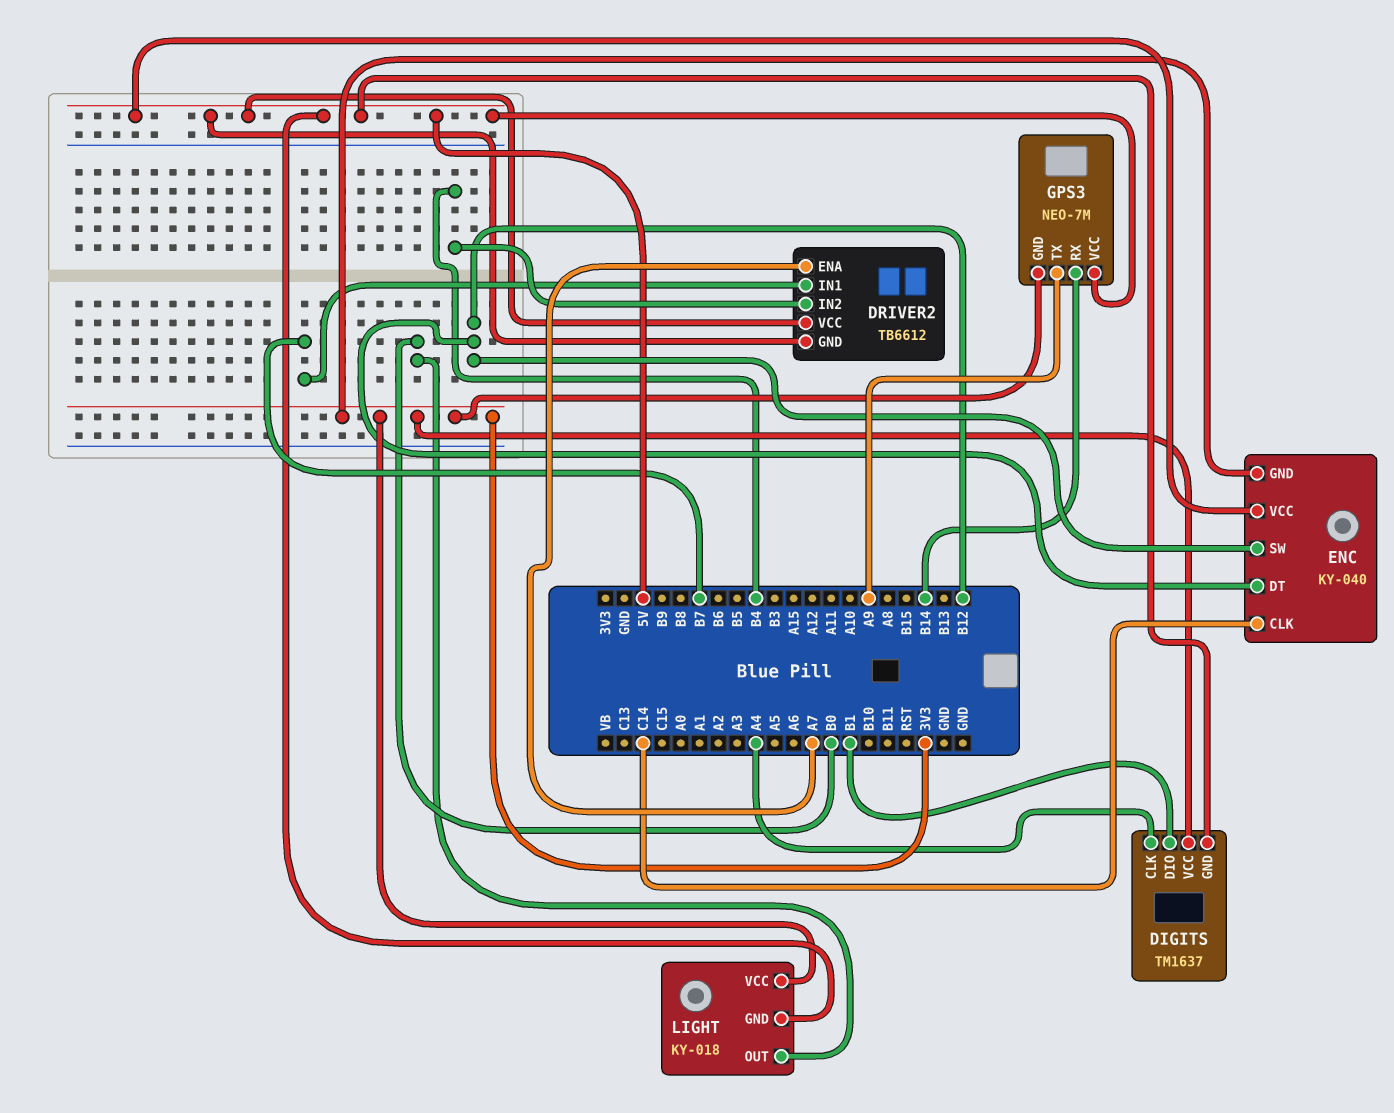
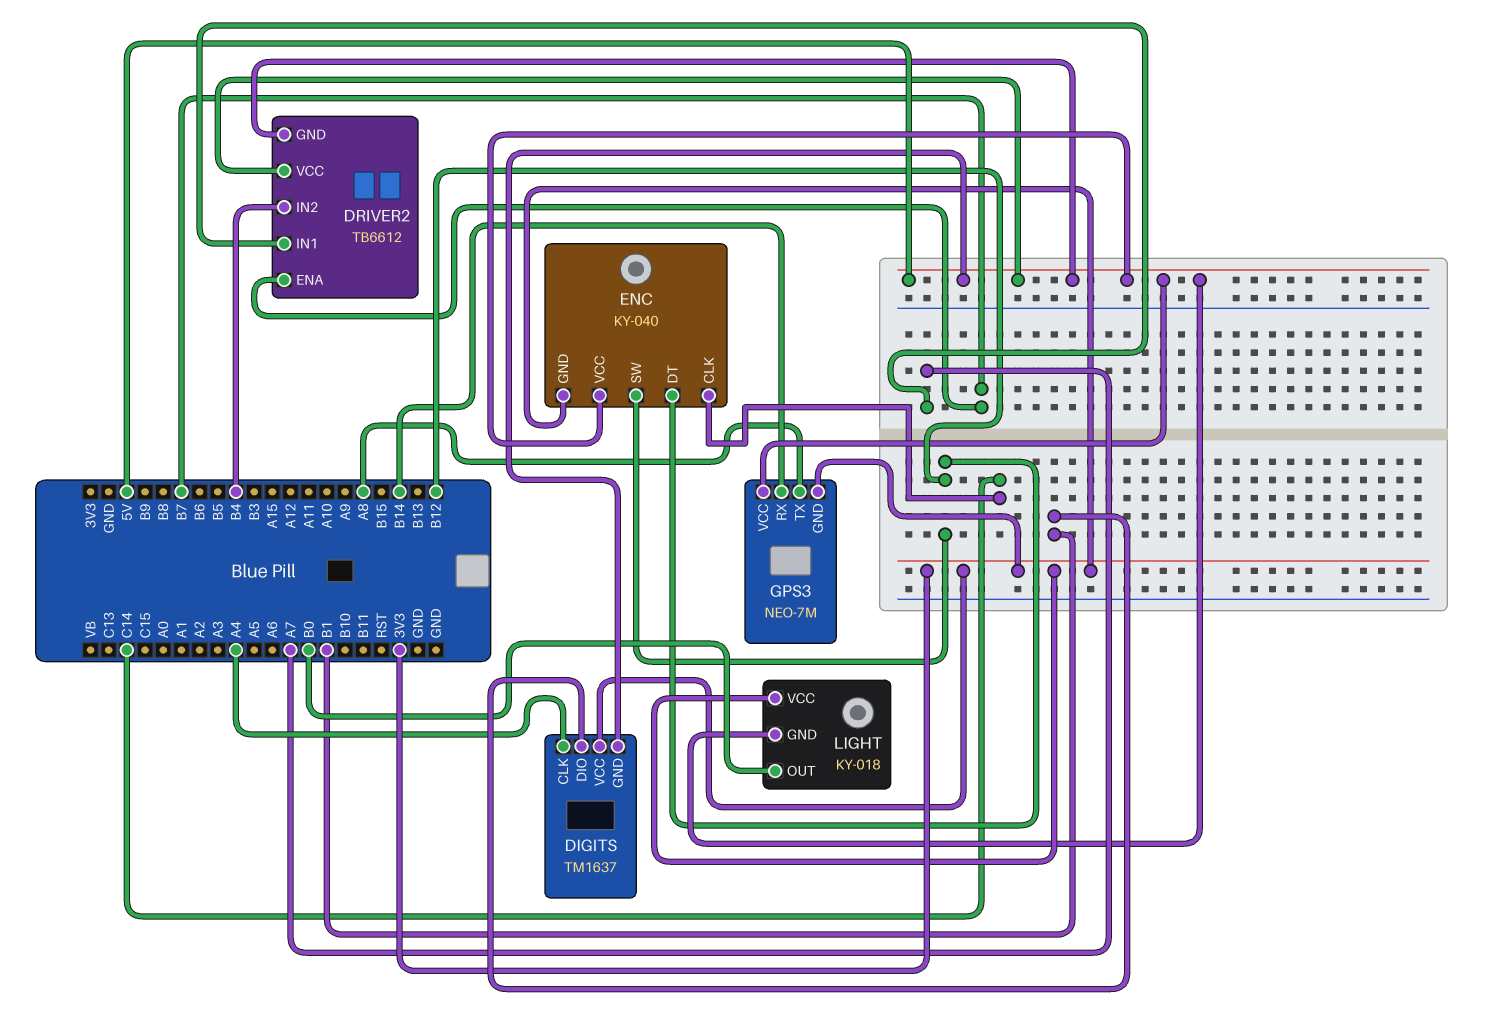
DRIVER2 pin ENA: A7 -> B7
DRIVER2 pin IN1: B7 -> A7
GPS3 pin TX: A9 -> A8

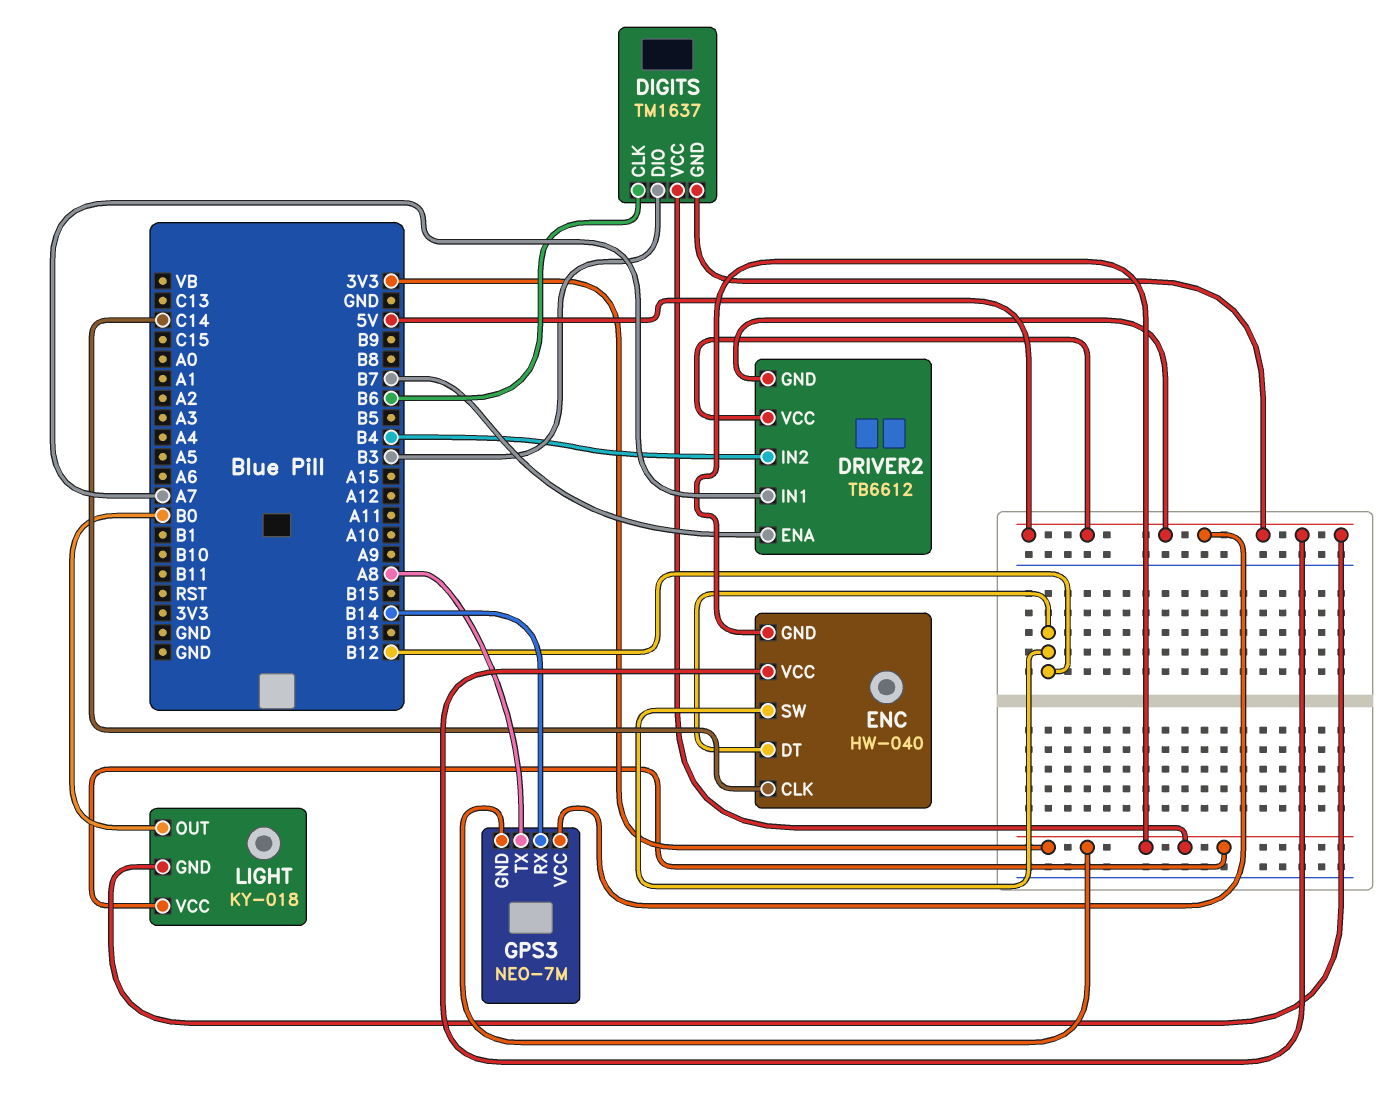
DIGITS pin CLK: A4 -> B6
DIGITS pin DIO: B1 -> B3
ENC: KY-040 -> HW-040

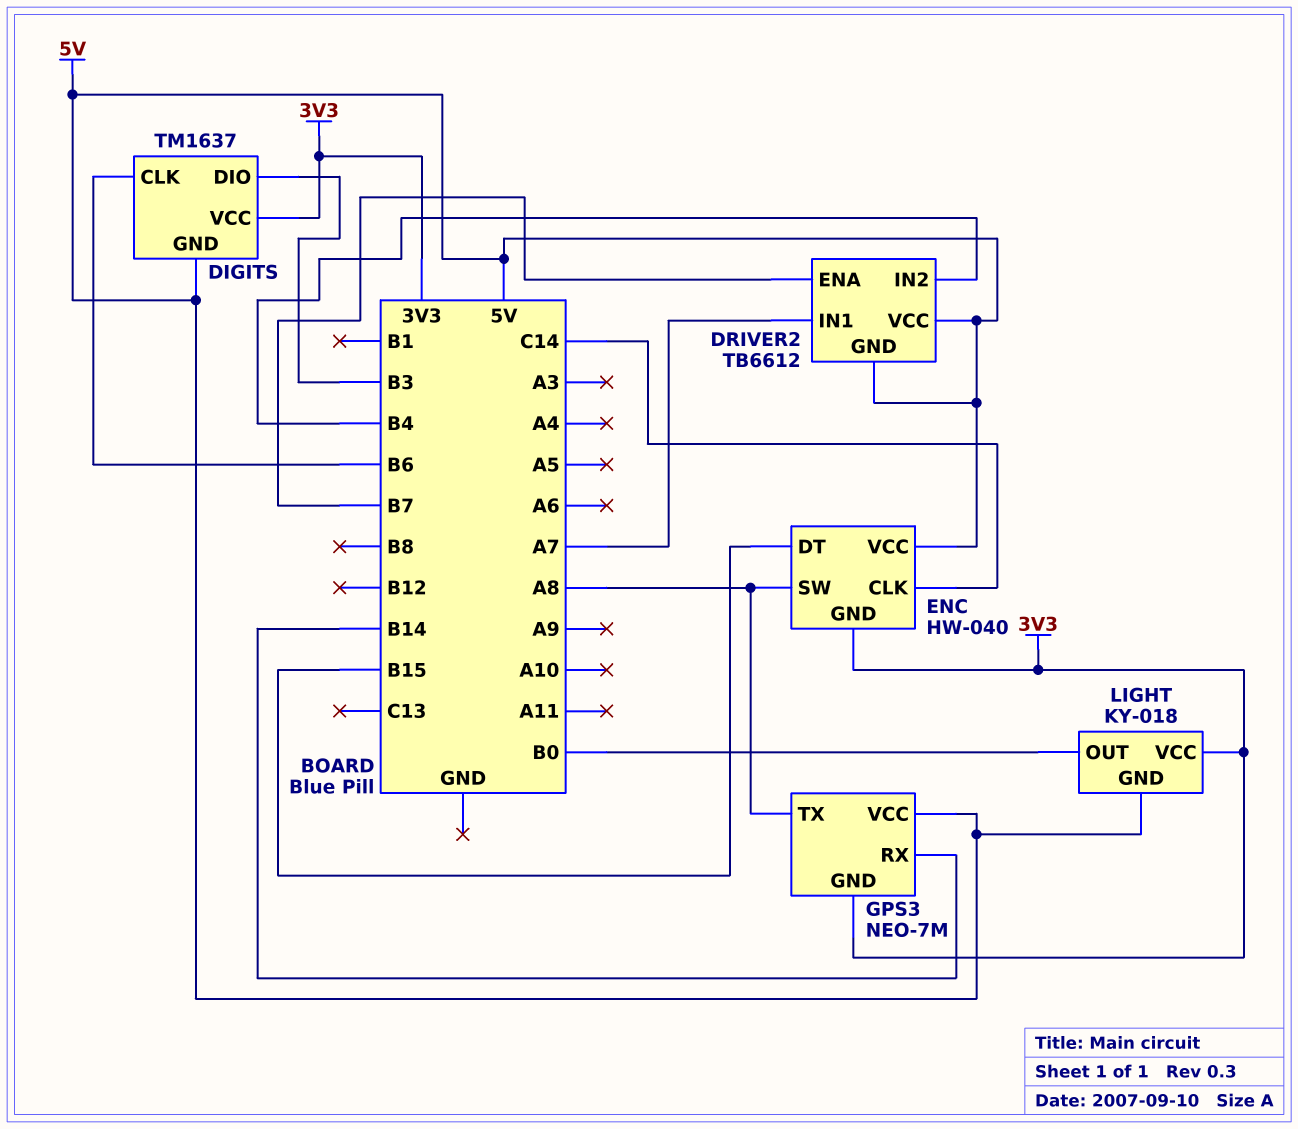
ENC pin DT: B12 -> B15
ENC pin SW: B12 -> A8

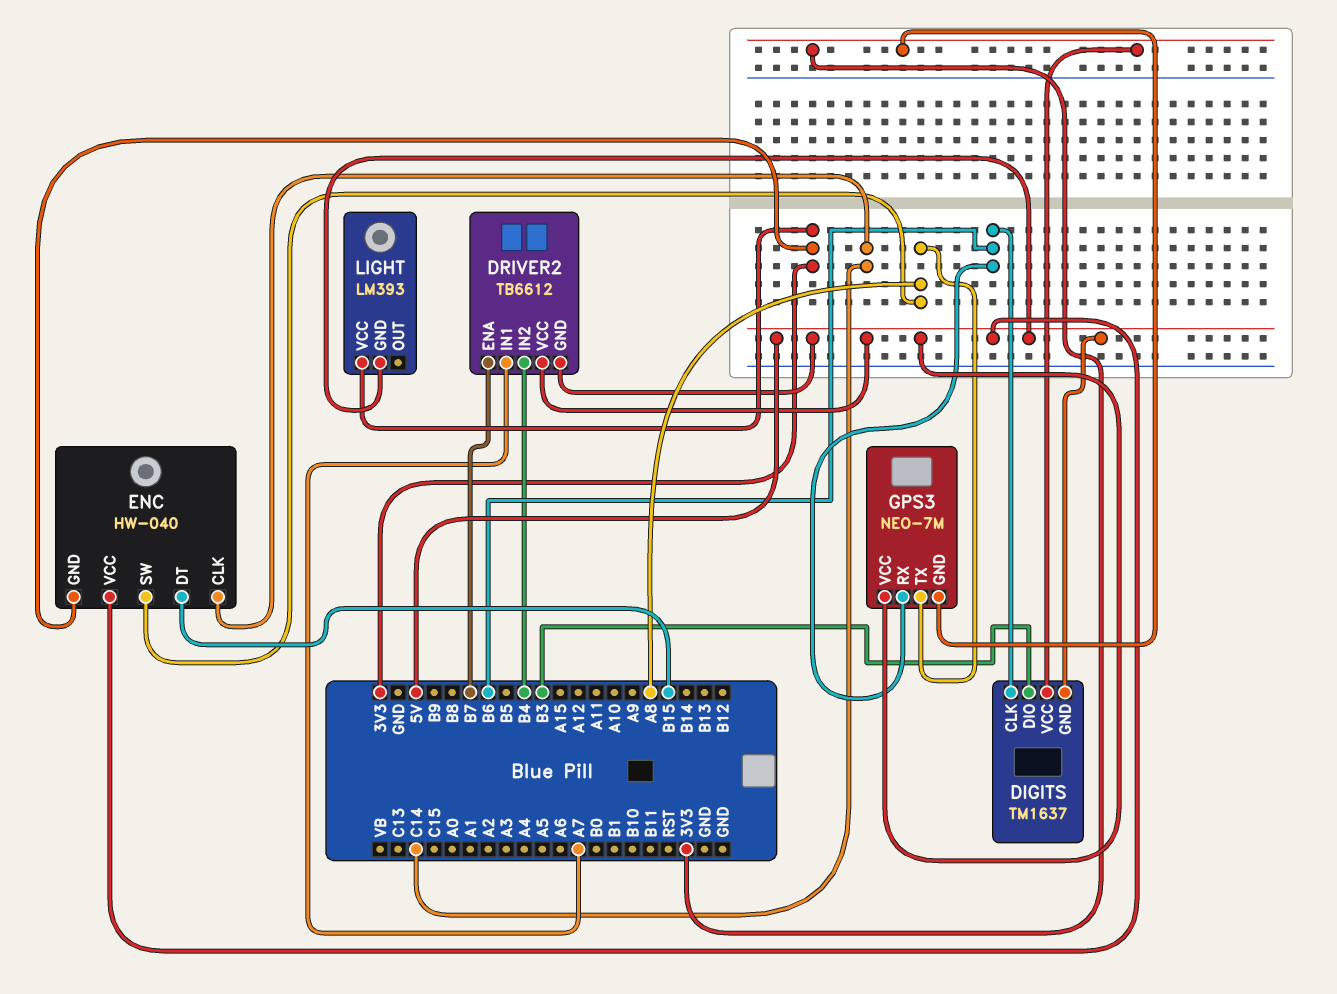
GPS3 pin RX: B14 -> B6
LIGHT: KY-018 -> LM393
LIGHT pin OUT: B0 -> none

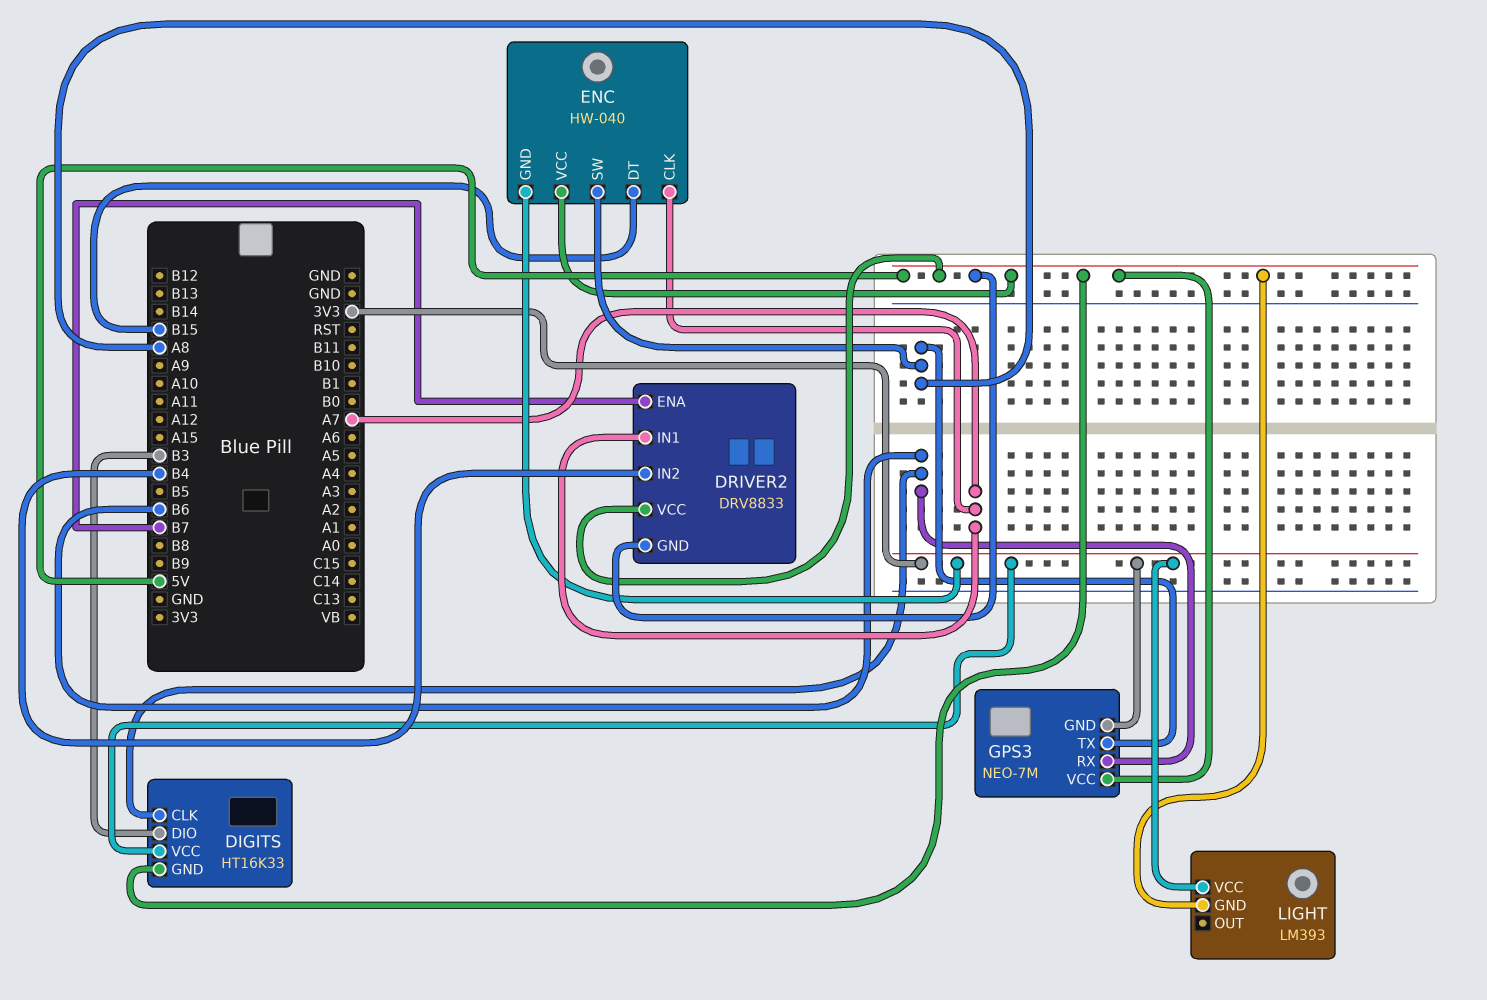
DIGITS: TM1637 -> HT16K33
DRIVER2: TB6612 -> DRV8833
ENC pin CLK: C14 -> A7

